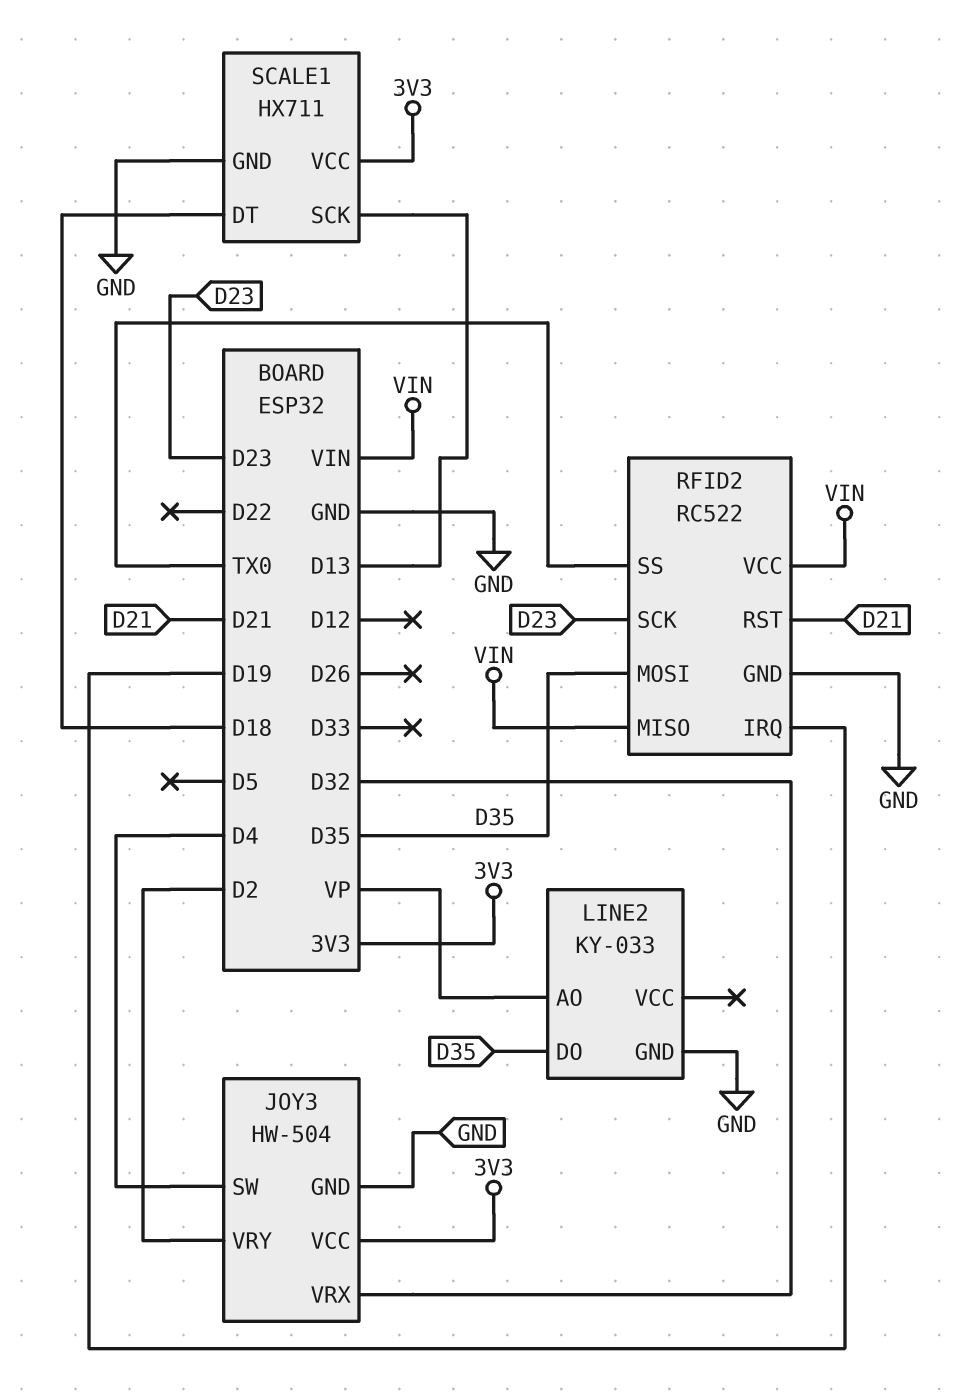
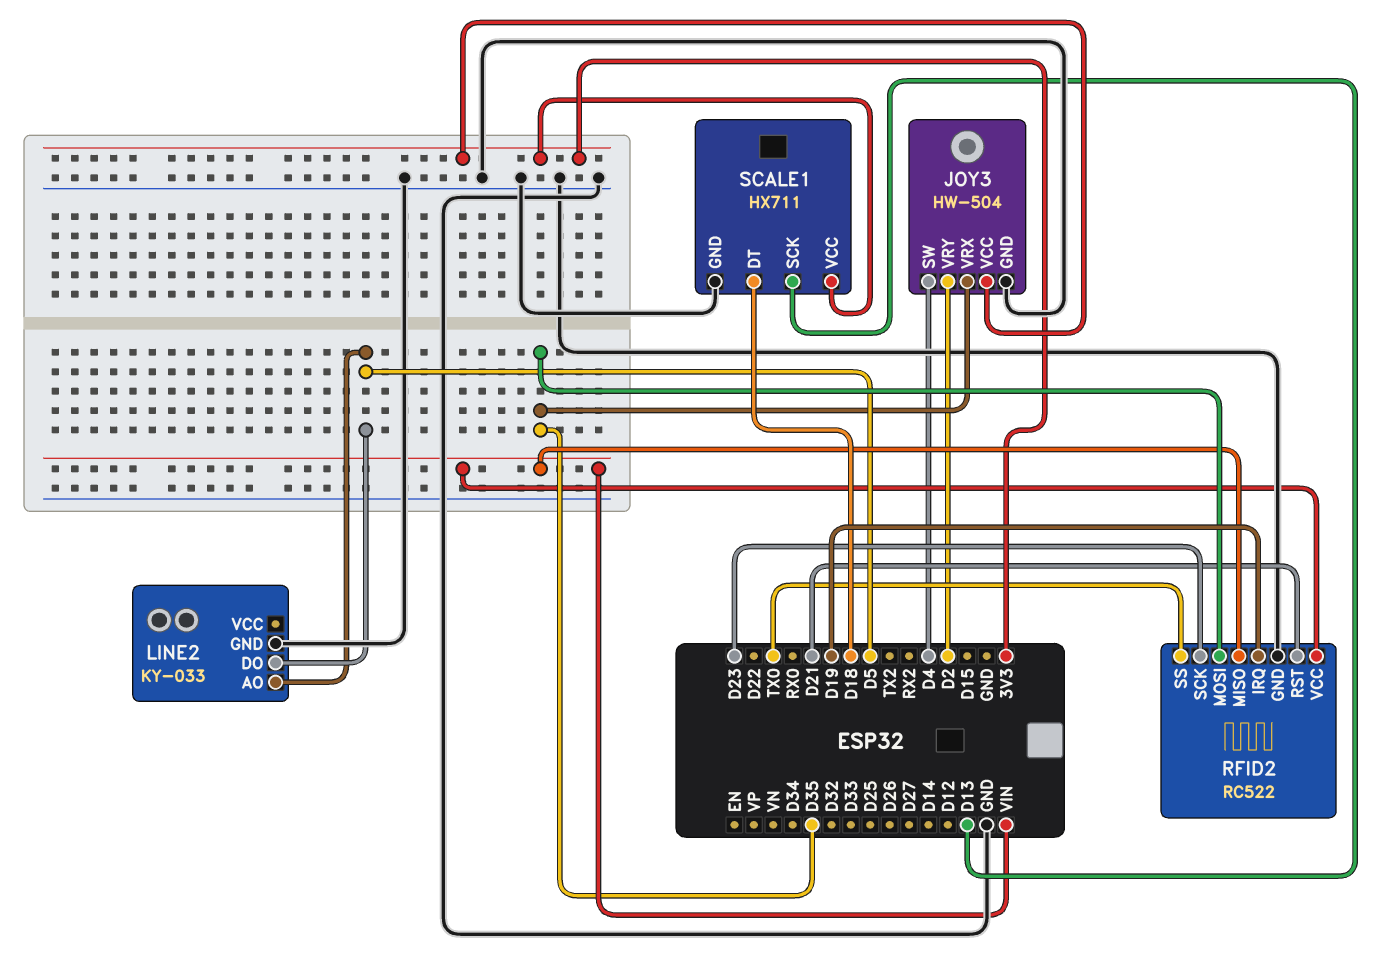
JOY3 pin VRX: D32 -> D35
LINE2 pin AO: VP -> D5
LINE2 pin DO: D35 -> D5

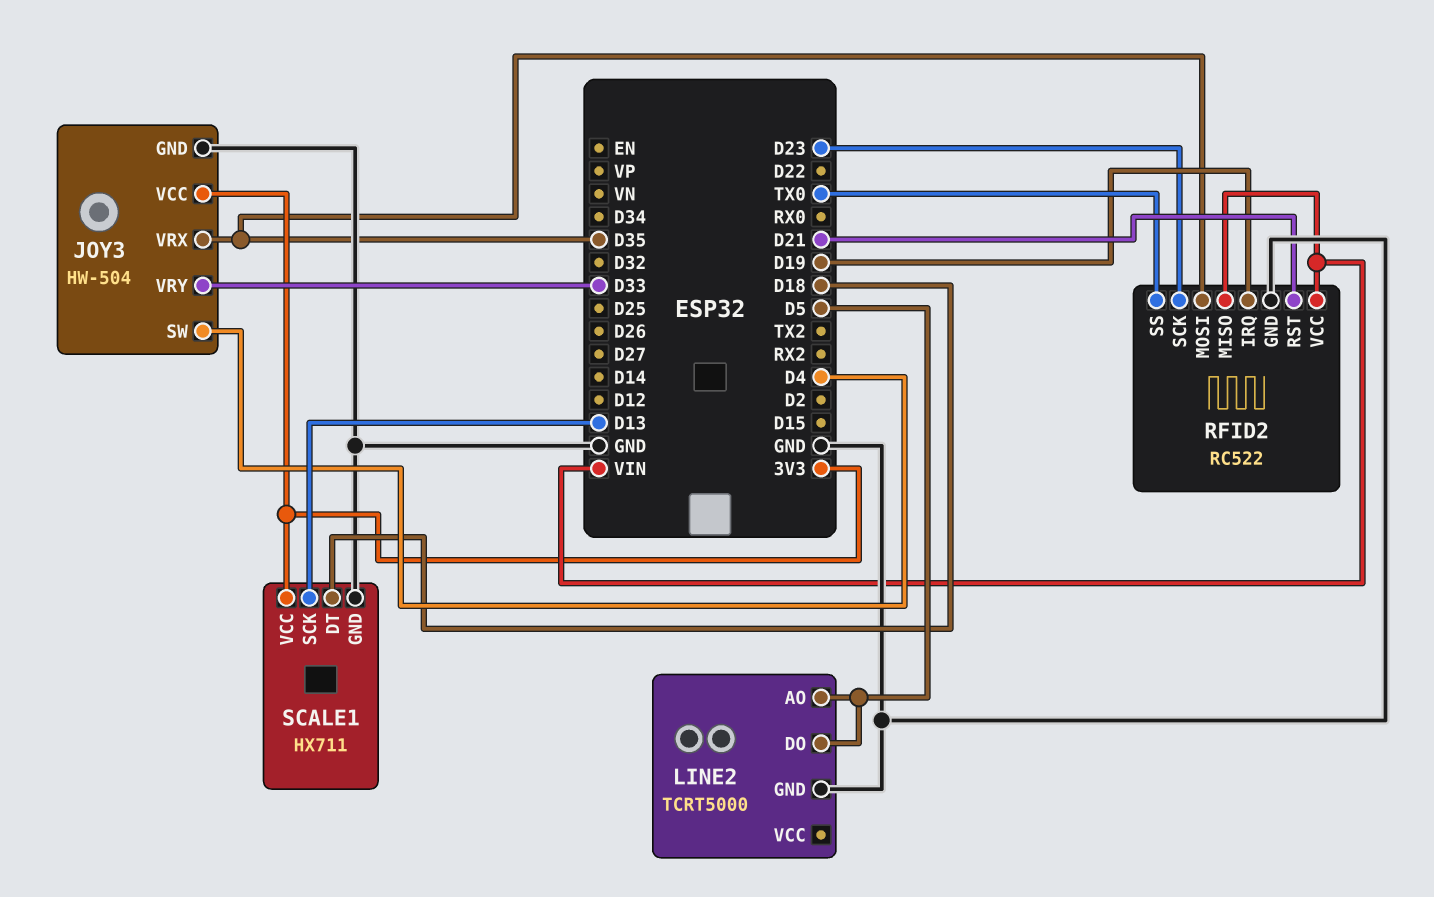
JOY3 pin VRY: D2 -> D33
LINE2: KY-033 -> TCRT5000

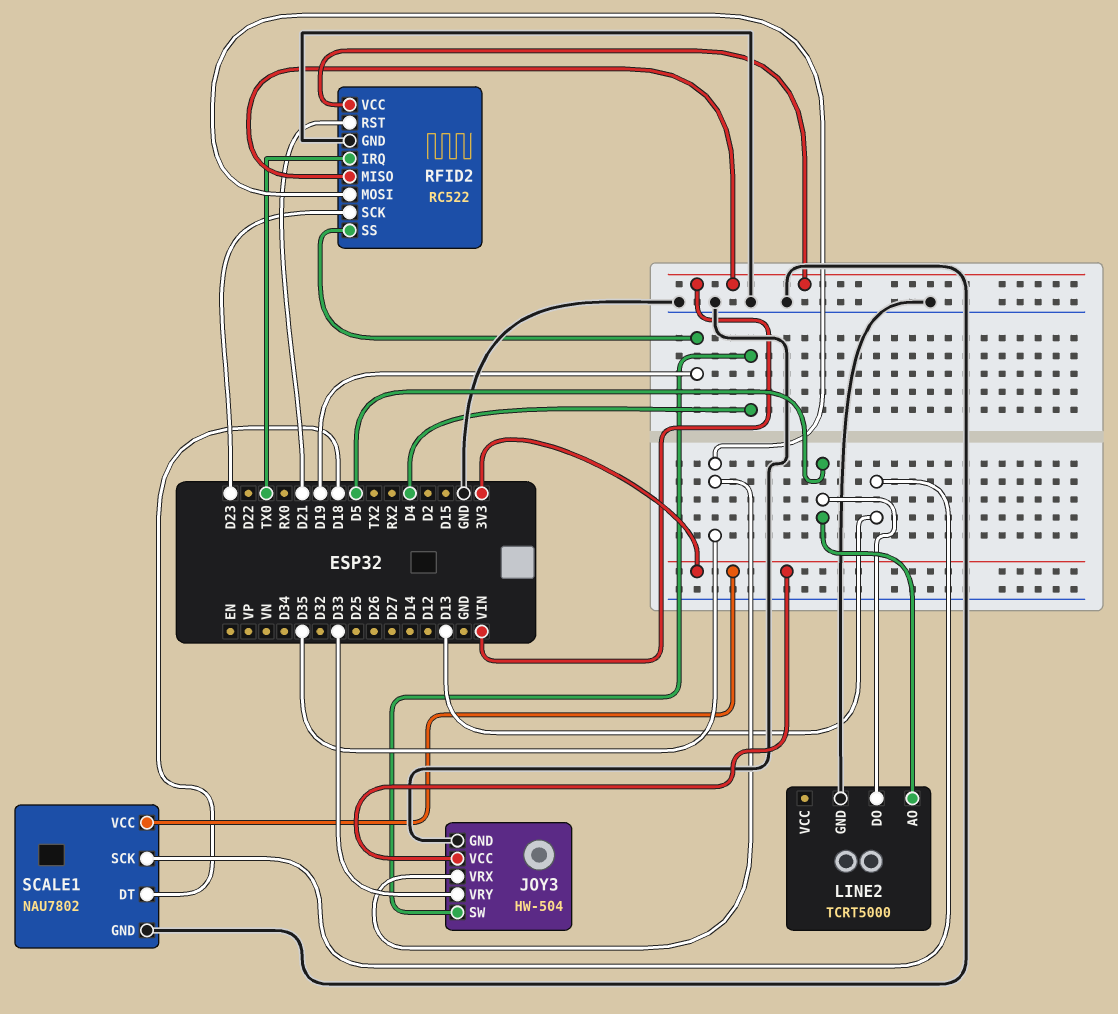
RFID2 pin IRQ: D19 -> TX0
RFID2 pin SS: TX0 -> D19
SCALE1: HX711 -> NAU7802

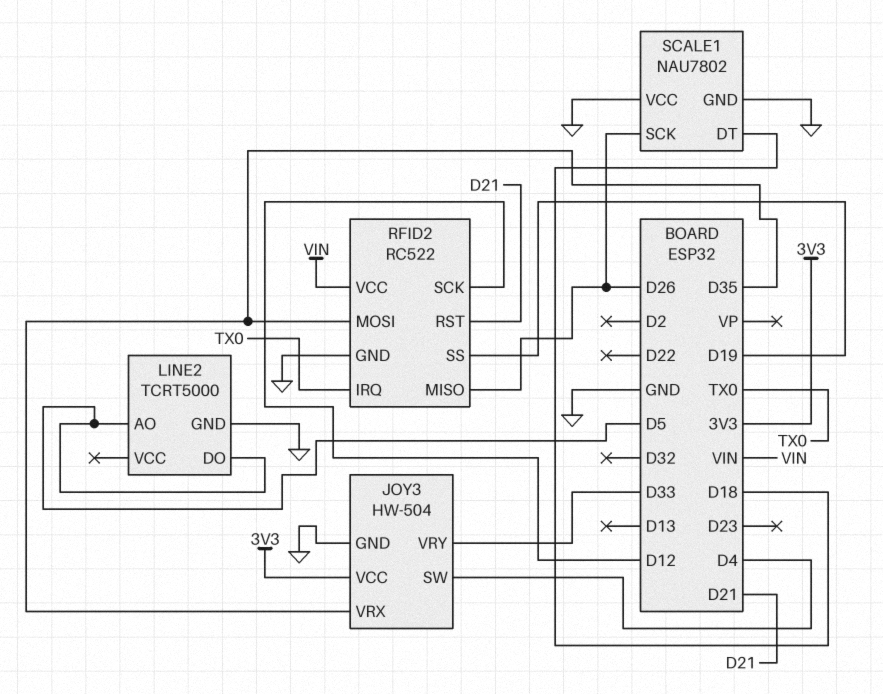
RFID2 pin MISO: VIN -> D26
RFID2 pin SCK: D23 -> D12
SCALE1 pin SCK: D13 -> D26
SCALE1 pin VCC: 3V3 -> GND

